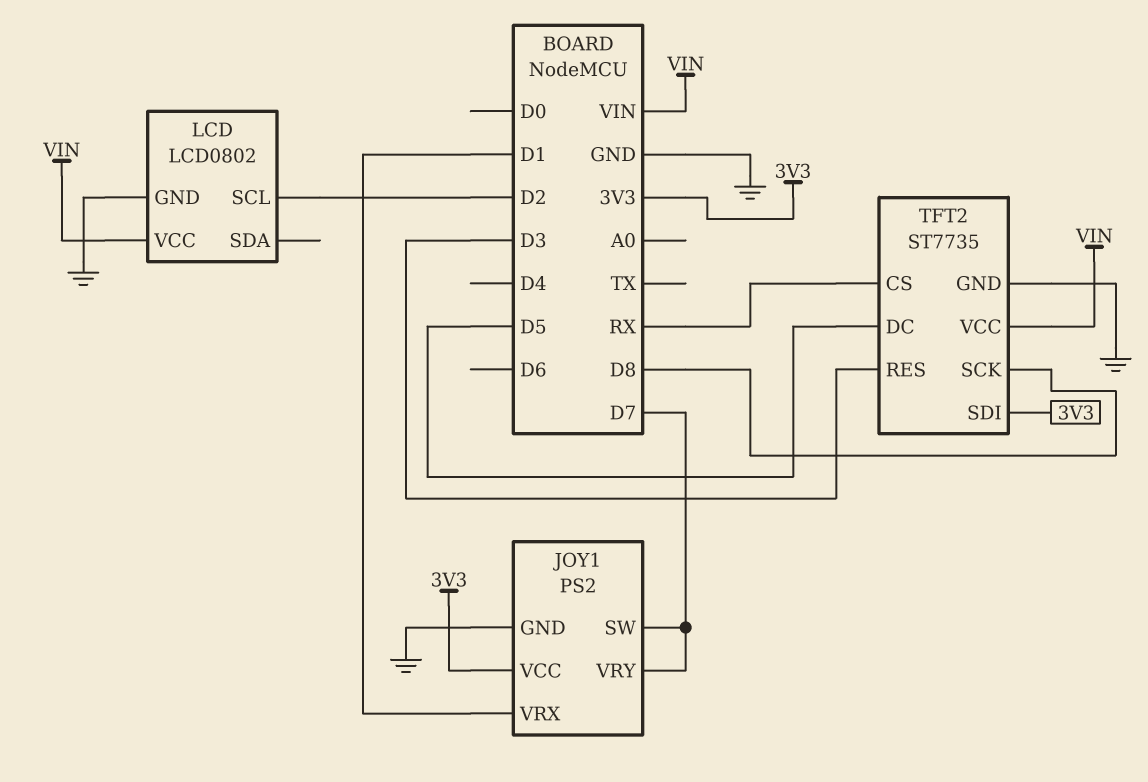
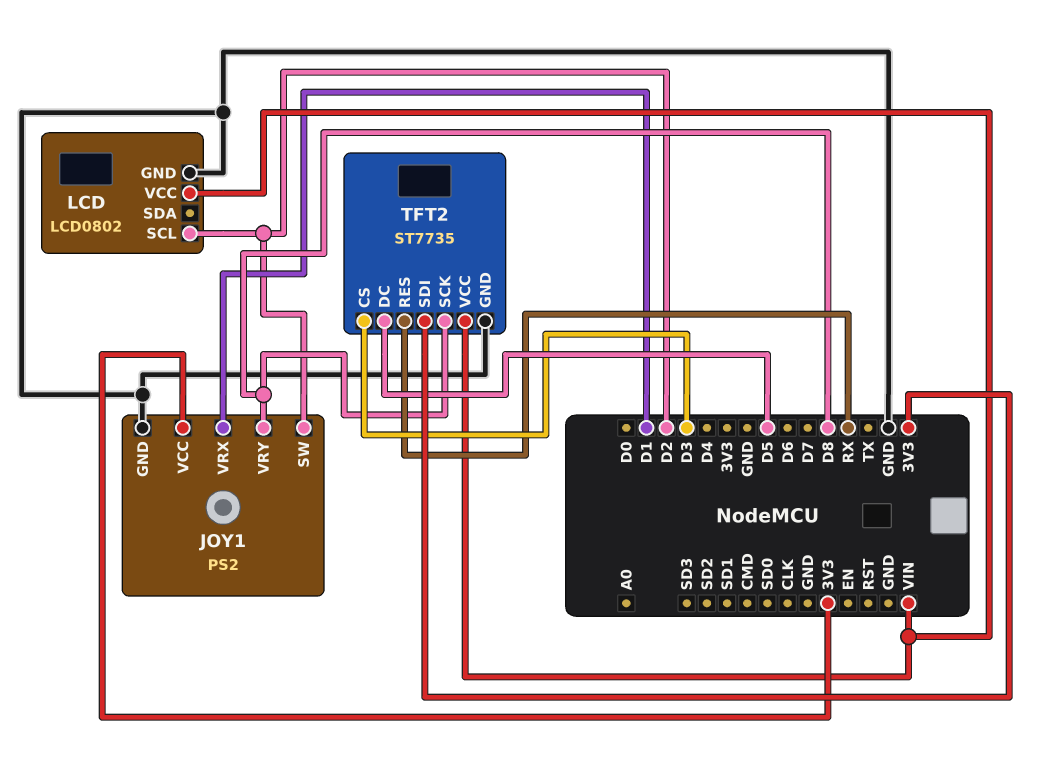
JOY1 pin SW: D7 -> D2
JOY1 pin VRY: D7 -> D8
TFT2 pin CS: RX -> D3
TFT2 pin RES: D3 -> RX

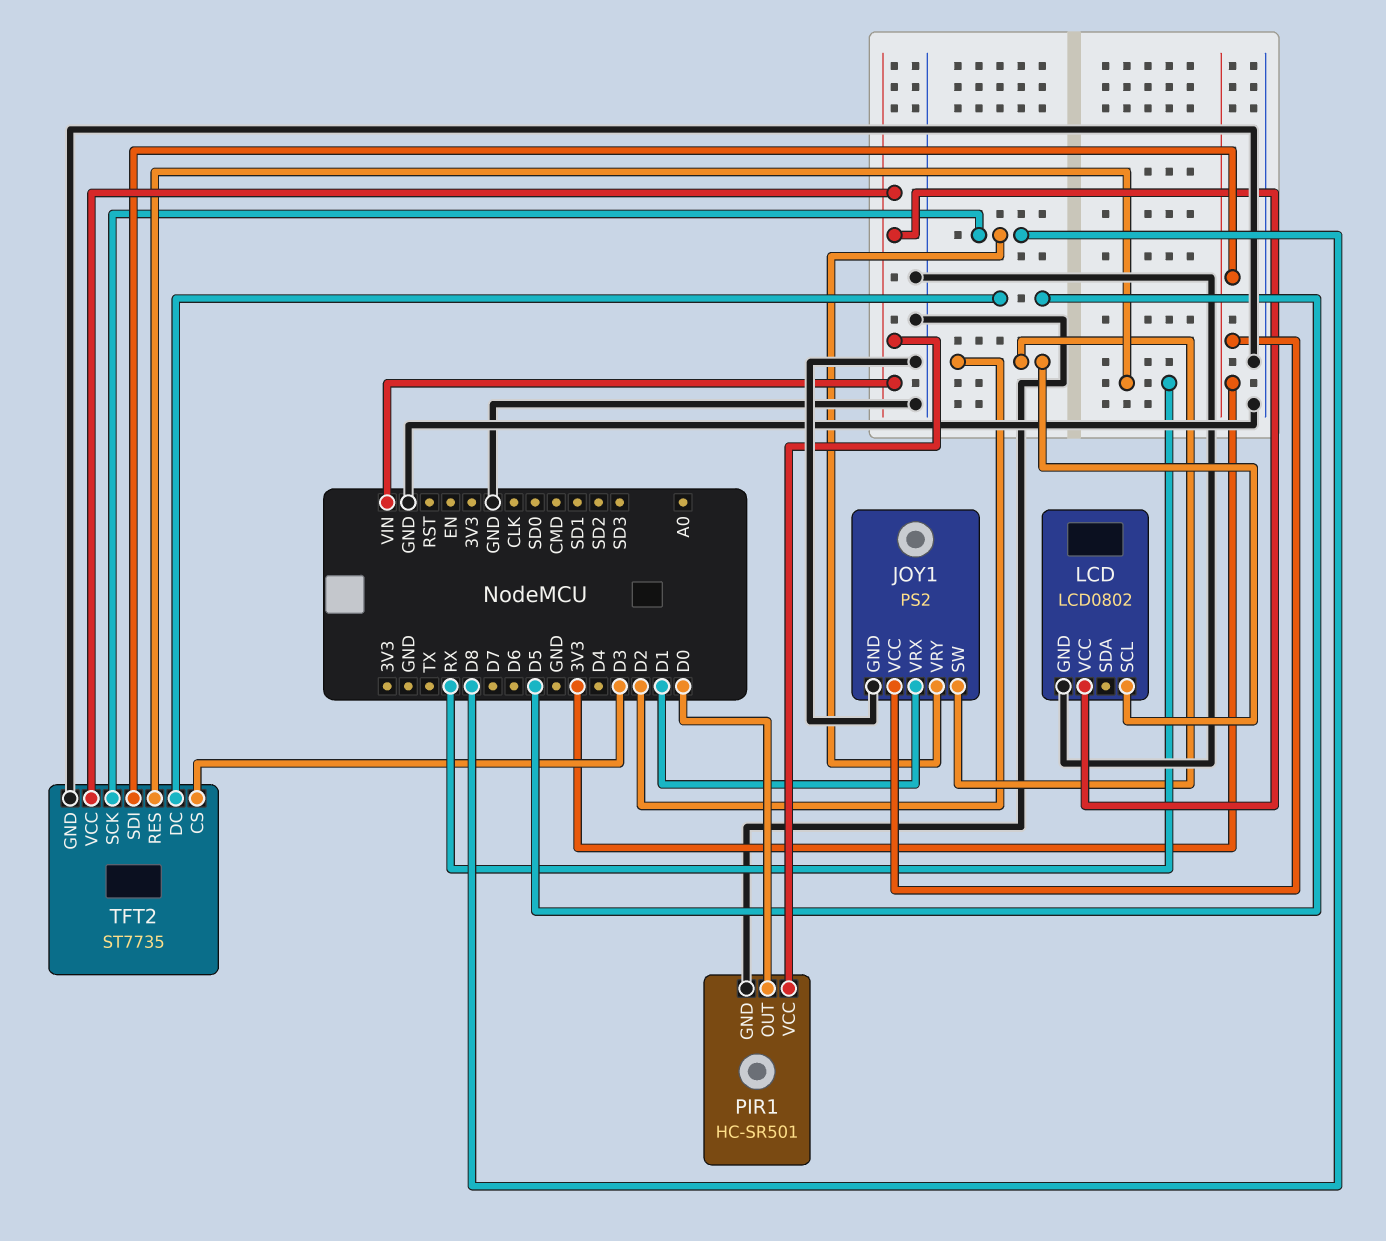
PIR1: none -> HC-SR501
PIR1 pin GND: none -> GND
PIR1 pin OUT: none -> D0
PIR1 pin VCC: none -> VIN

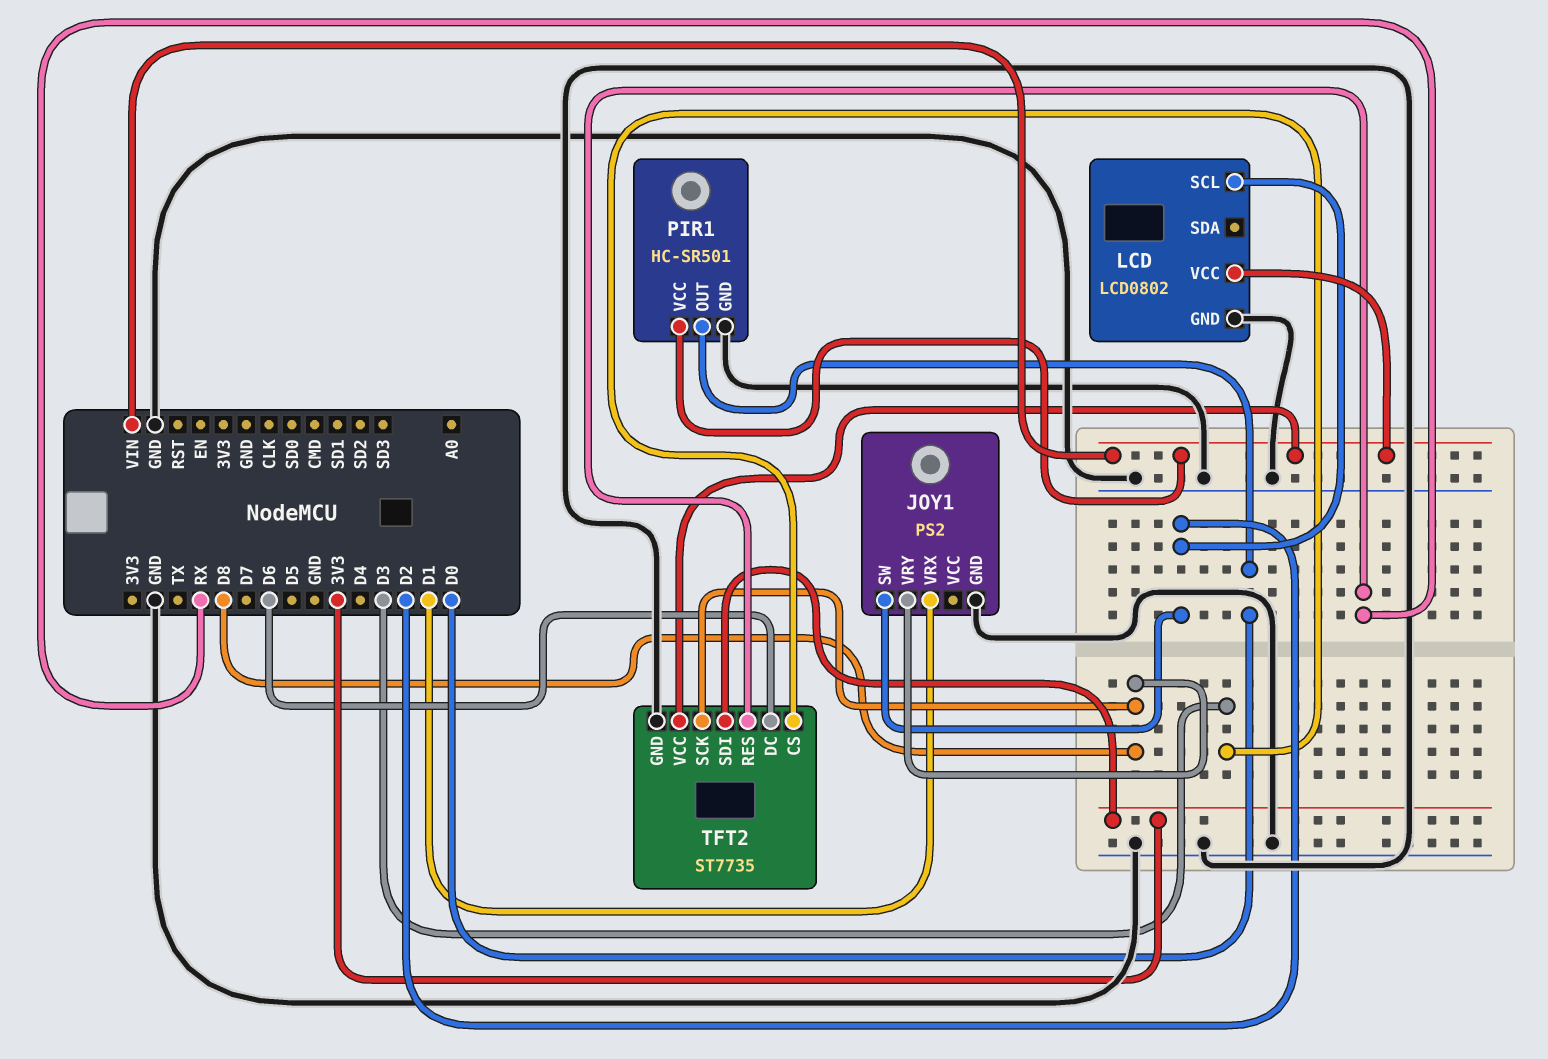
JOY1 pin VCC: 3V3 -> none
TFT2 pin DC: D5 -> D6

